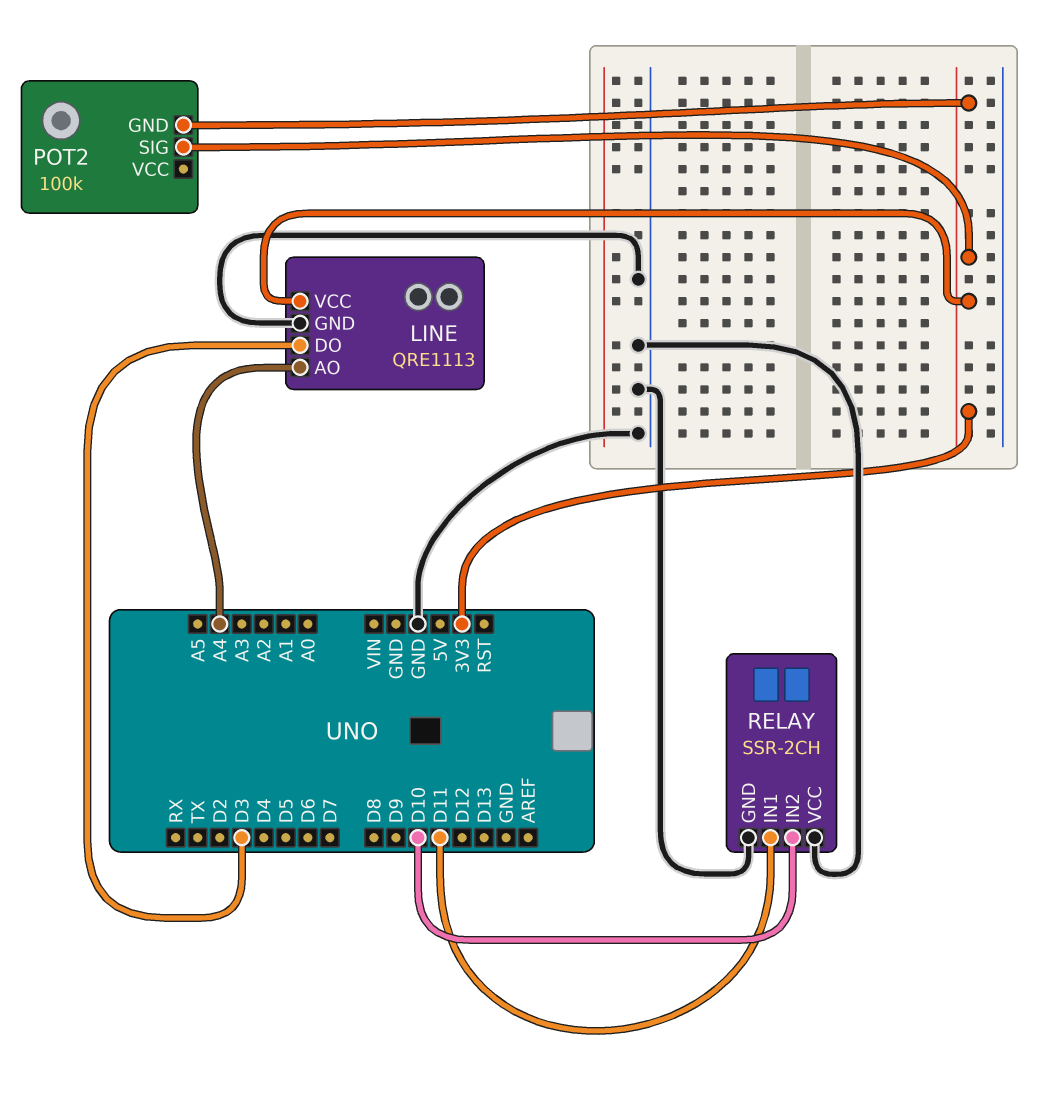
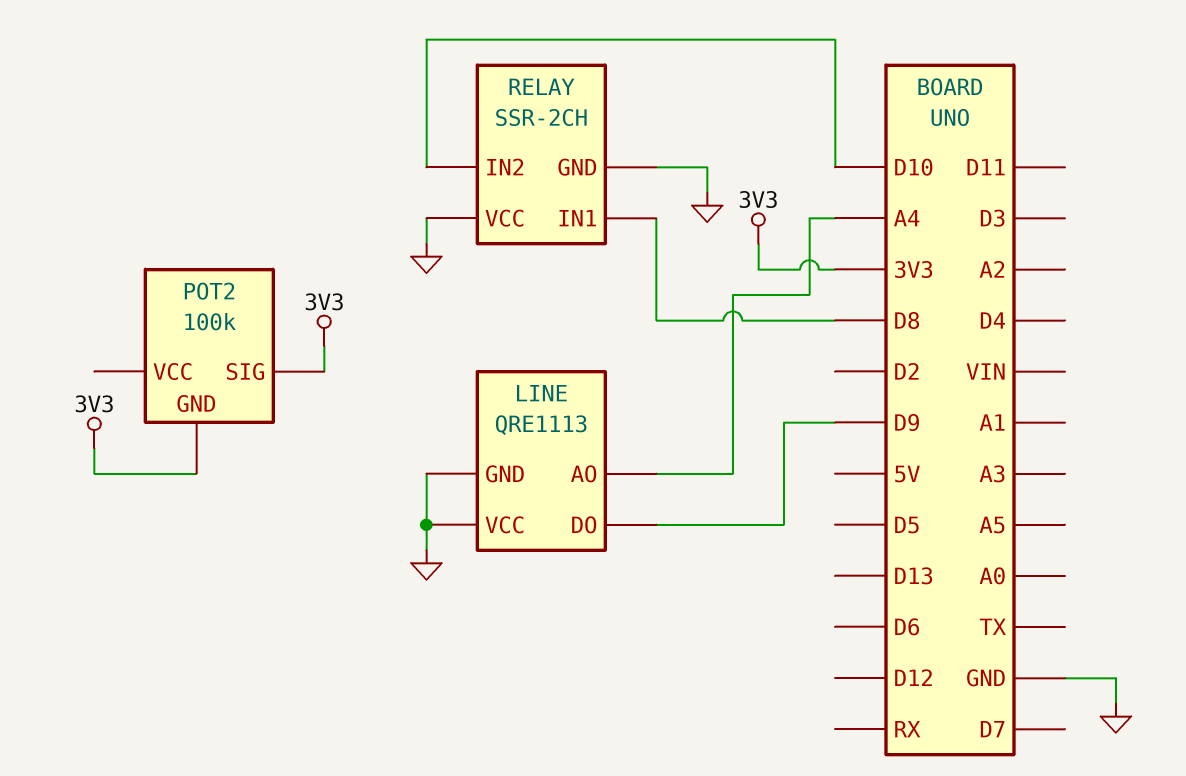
LINE pin DO: D3 -> D9
LINE pin VCC: 3V3 -> GND
RELAY pin IN1: D11 -> D8

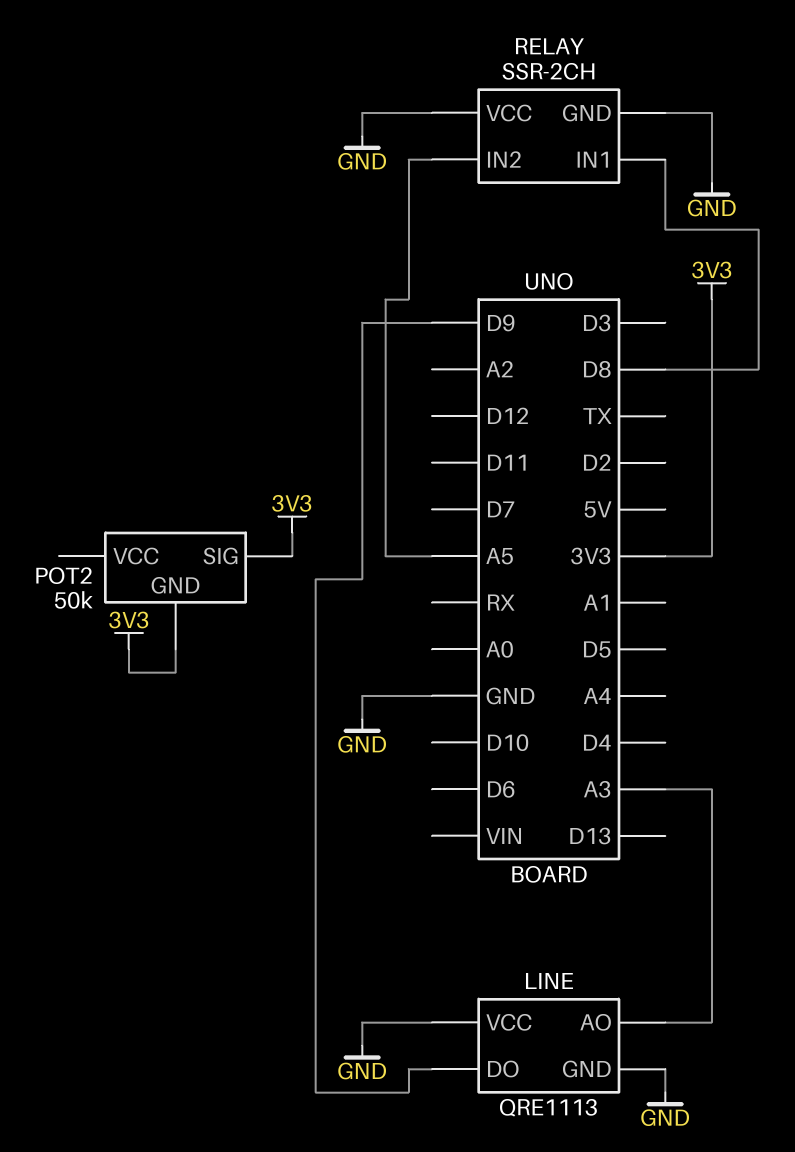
LINE pin AO: A4 -> A3
POT2: 100k -> 50k
RELAY pin IN2: D10 -> A5

